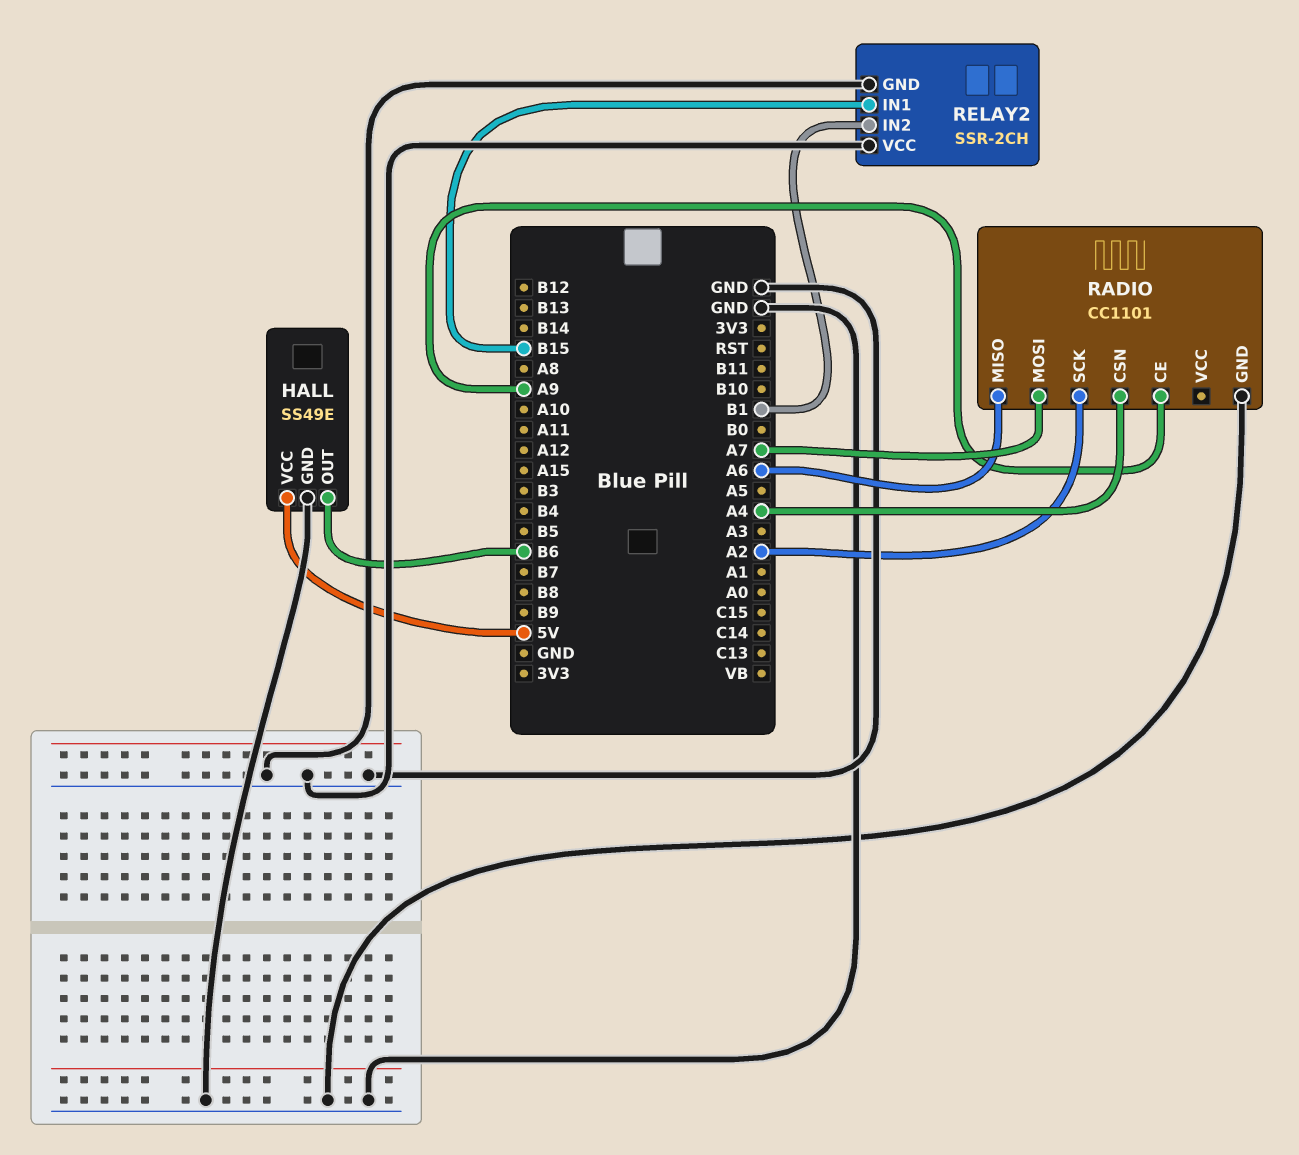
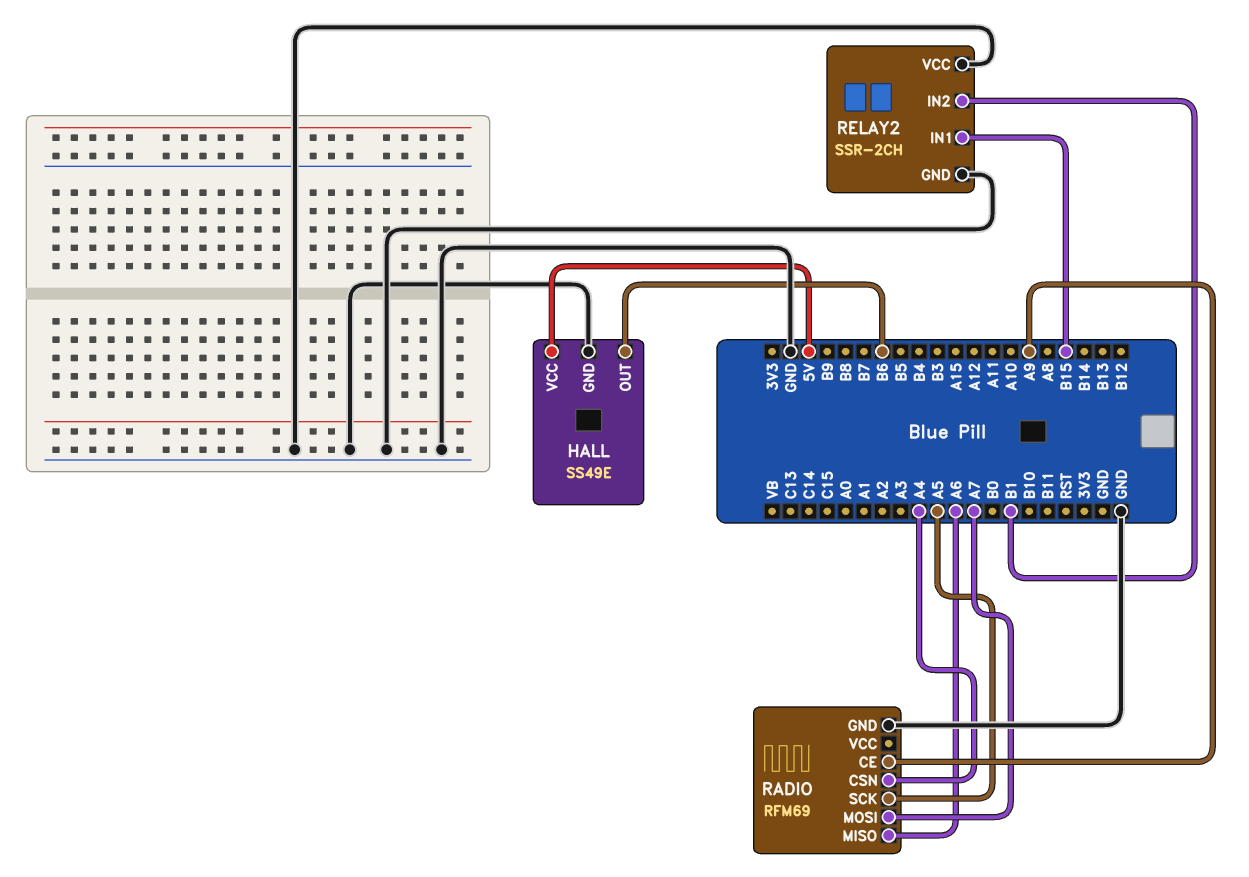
RADIO: CC1101 -> RFM69
RADIO pin SCK: A2 -> A5

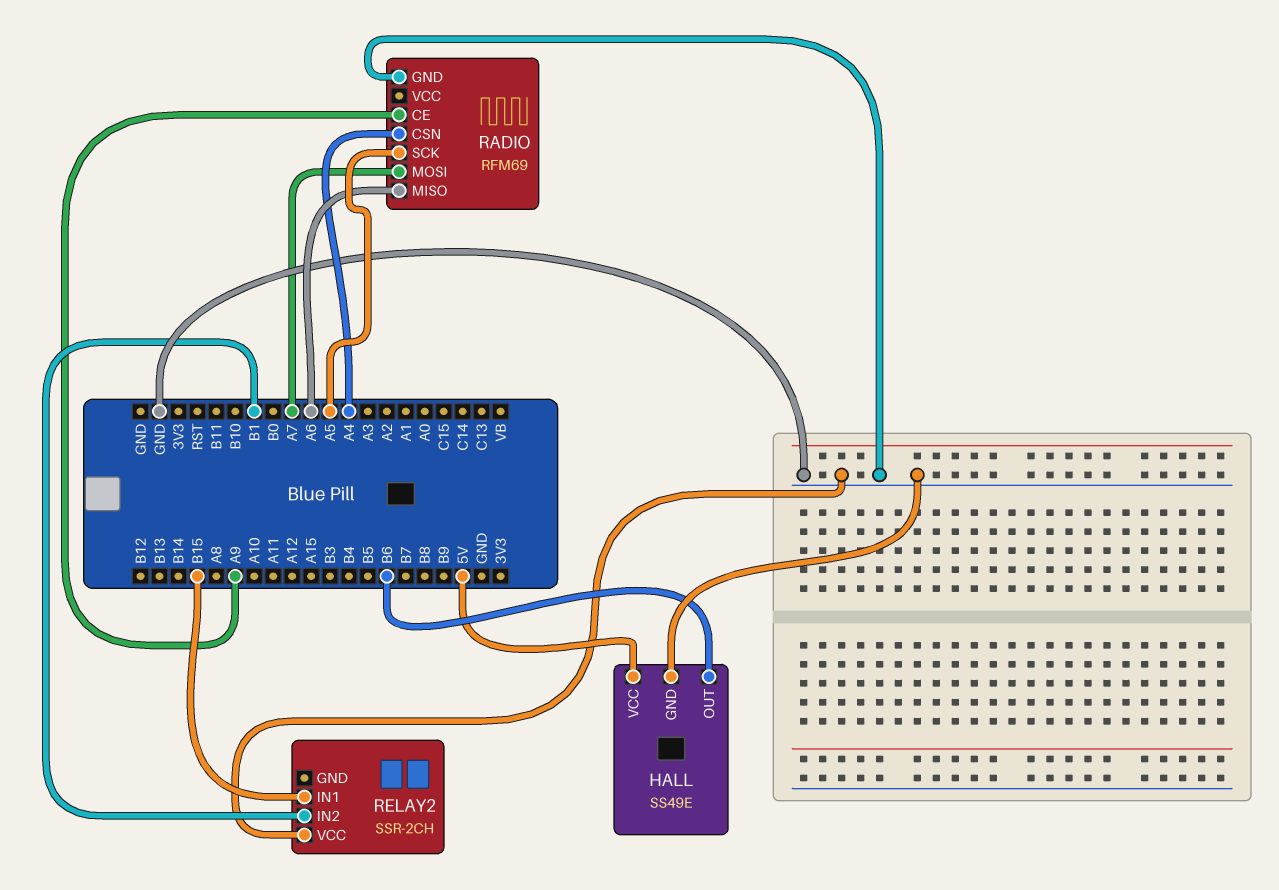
RELAY2 pin GND: GND -> none

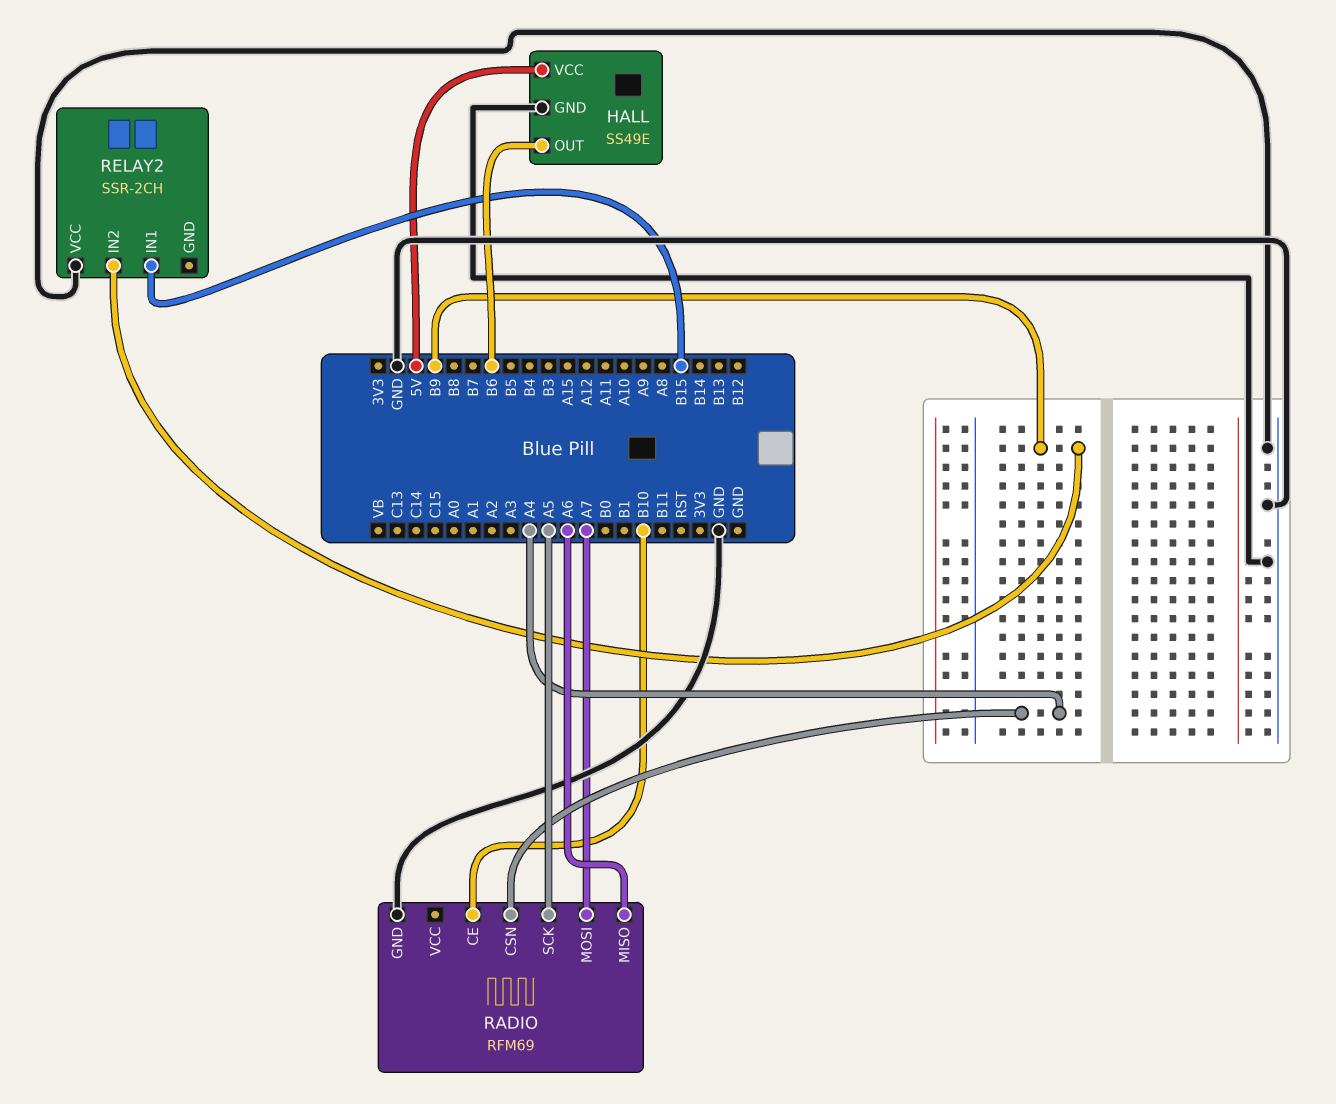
RADIO pin CE: A9 -> B10
RELAY2 pin IN2: B1 -> B9

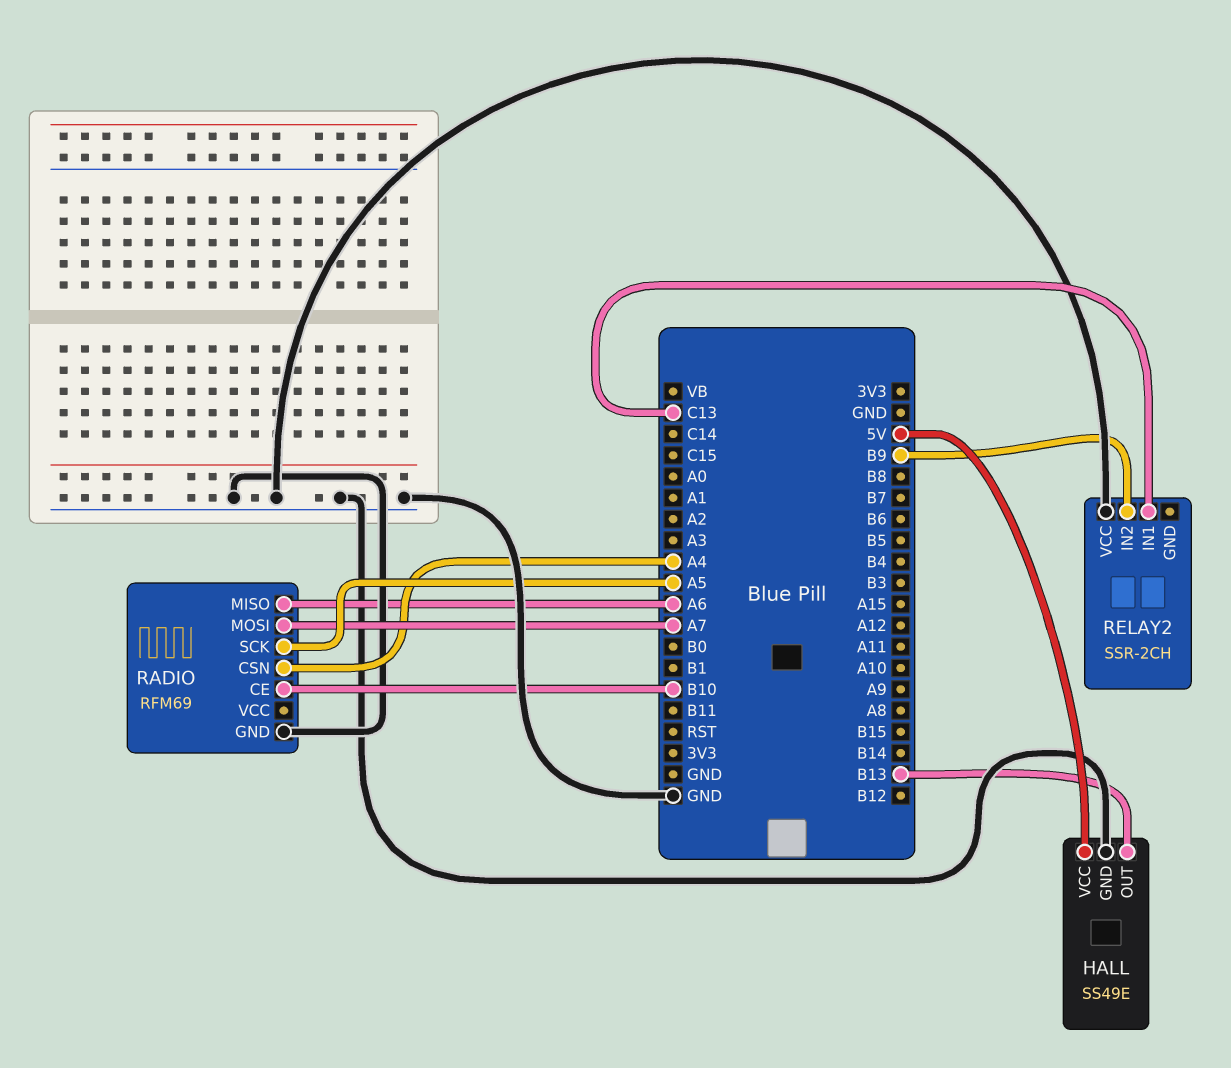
HALL pin OUT: B6 -> B13
RELAY2 pin IN1: B15 -> C13

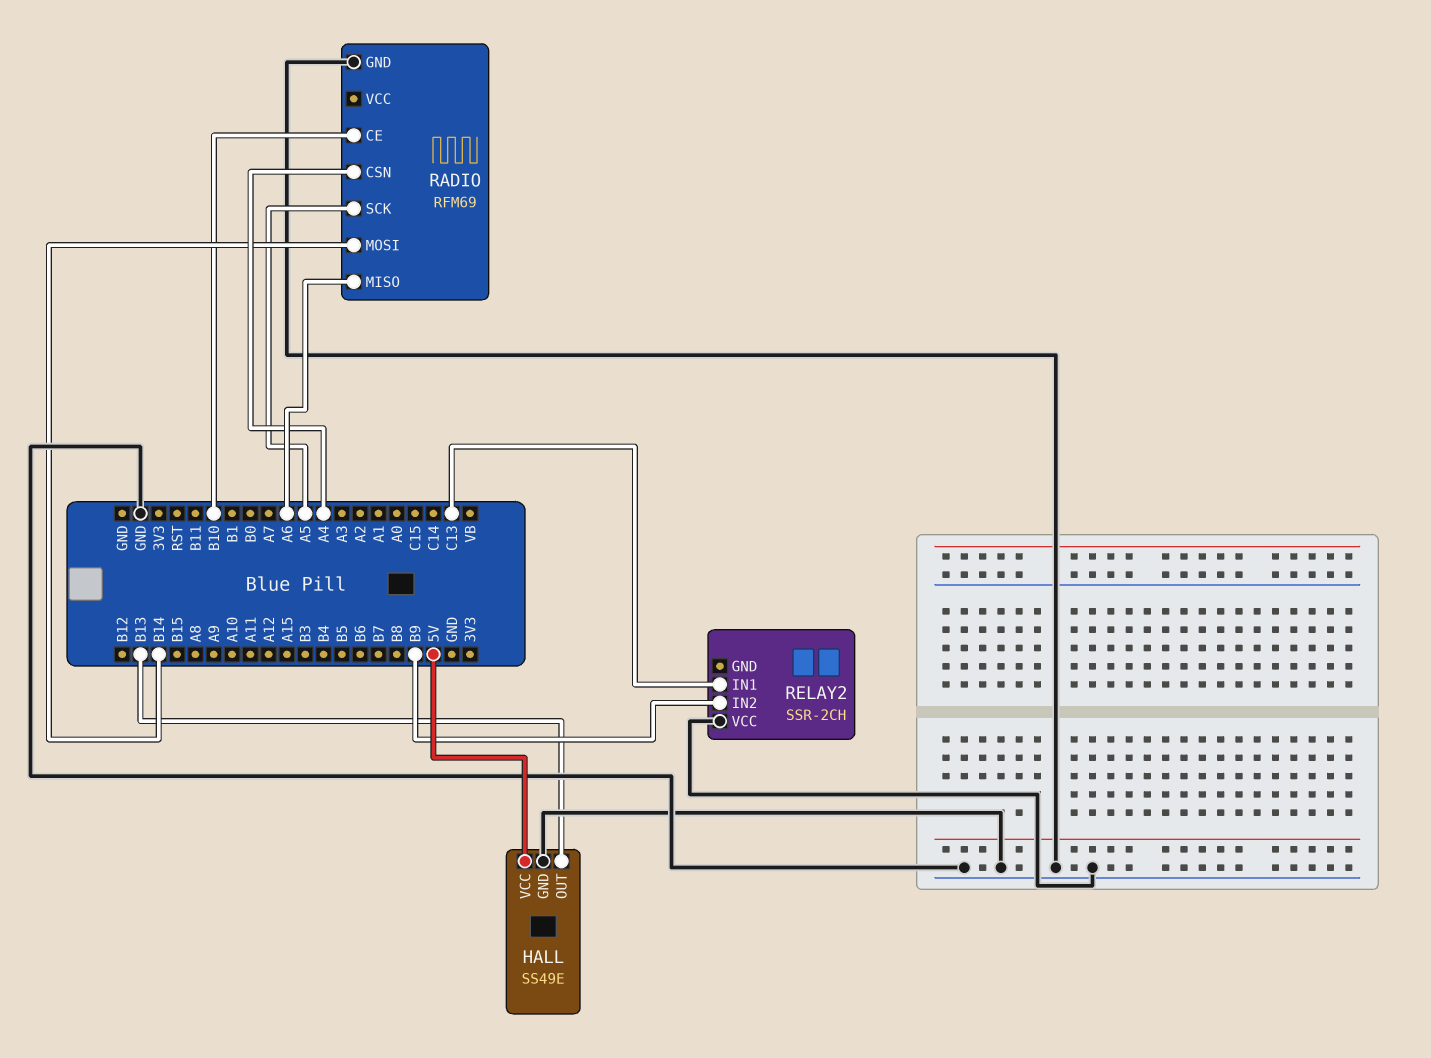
RADIO pin MOSI: A7 -> B14

